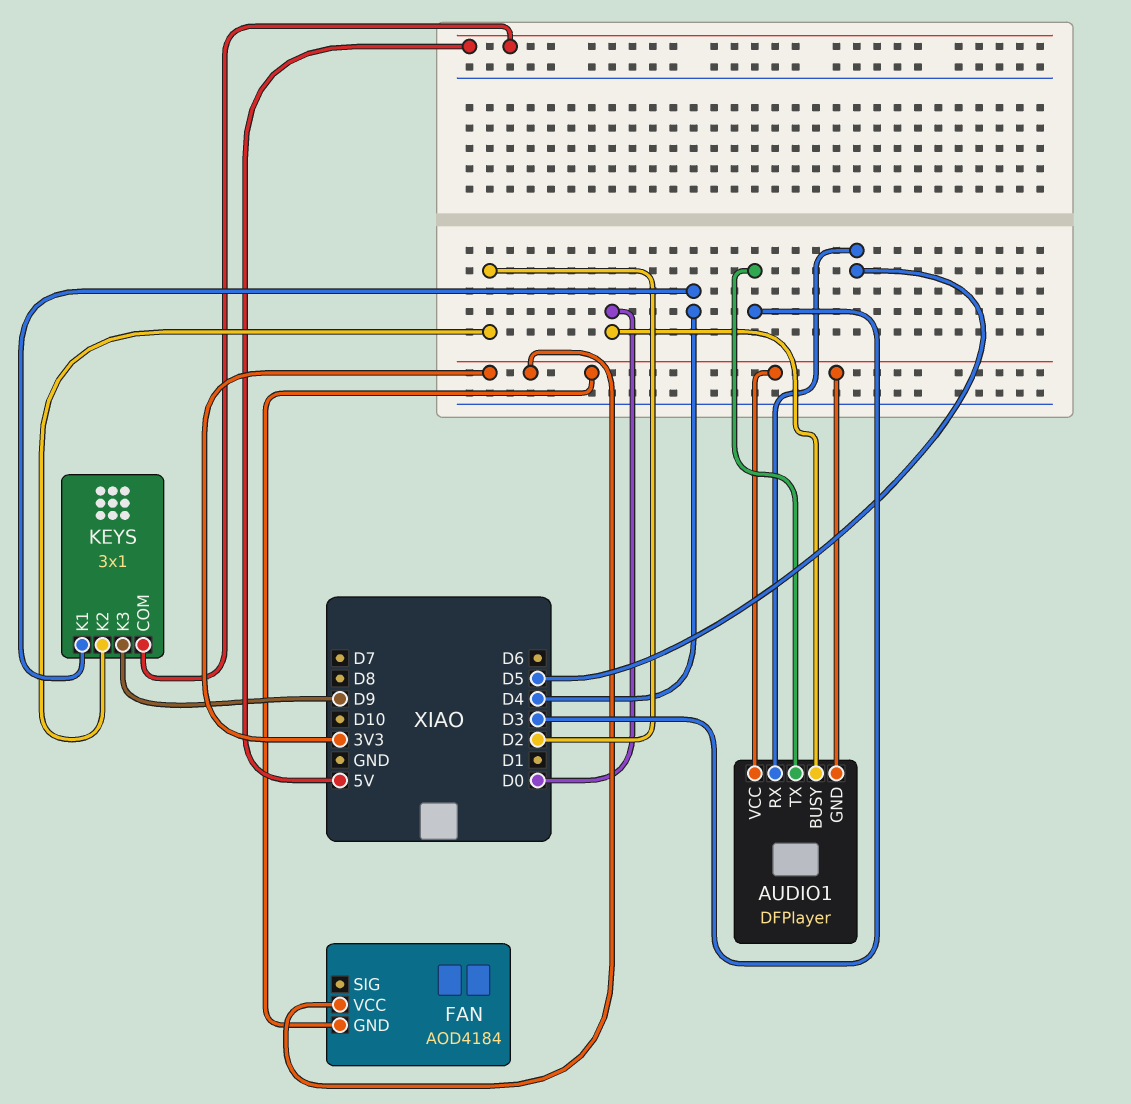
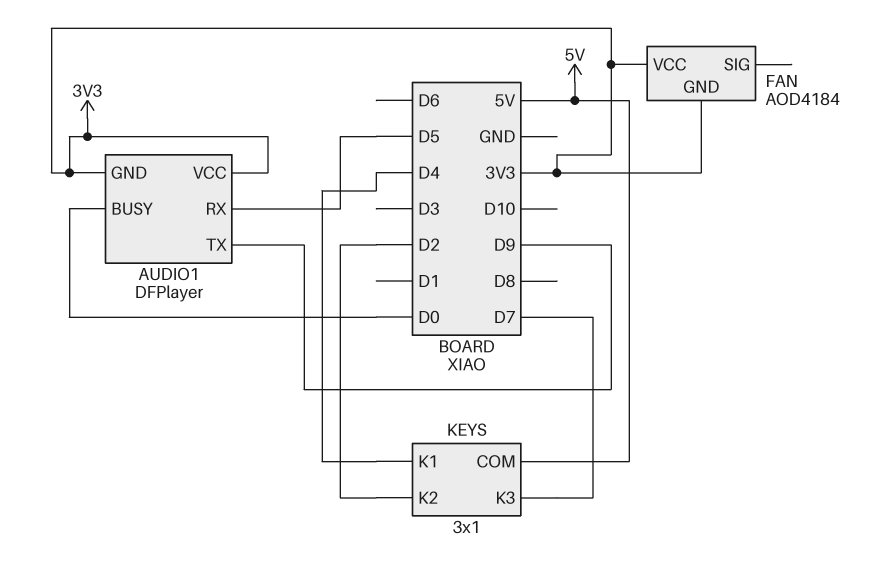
AUDIO1 pin TX: D3 -> D9
KEYS pin K3: D9 -> D7

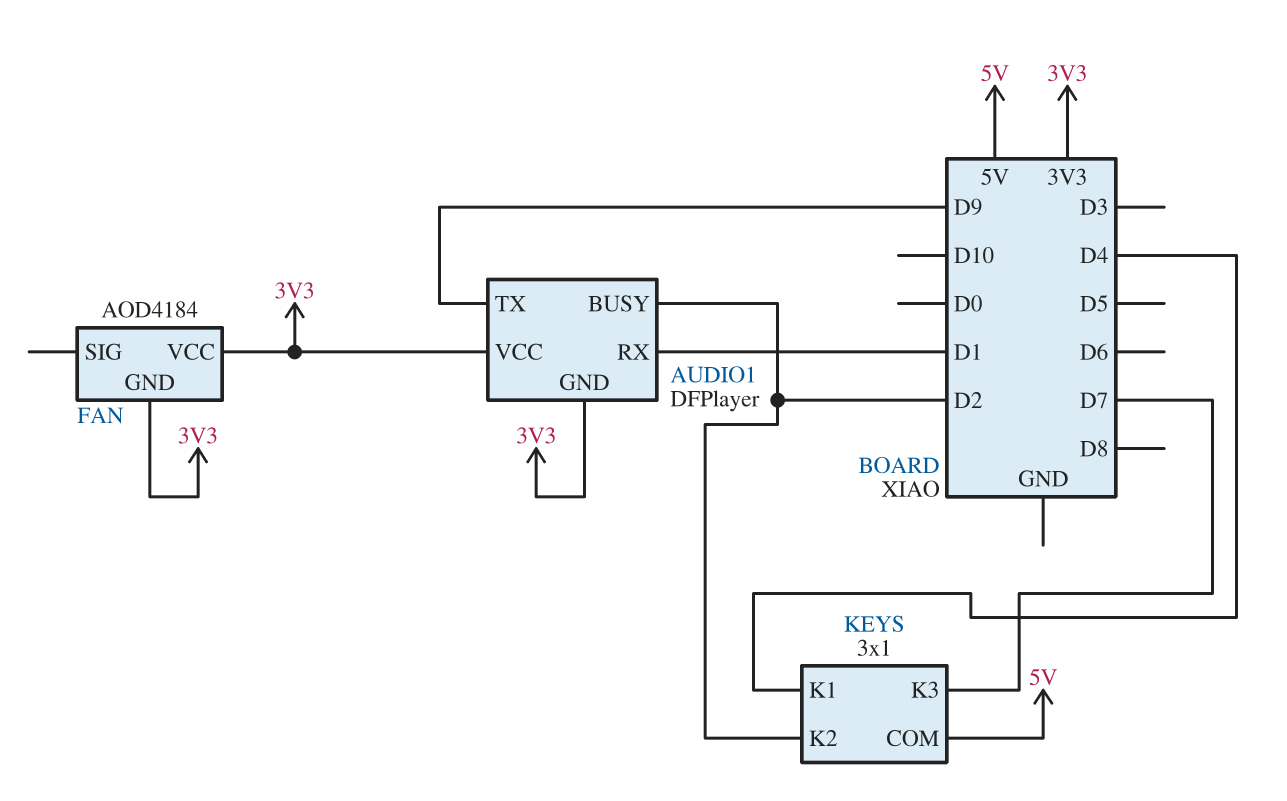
AUDIO1 pin BUSY: D0 -> D2
AUDIO1 pin RX: D5 -> D1

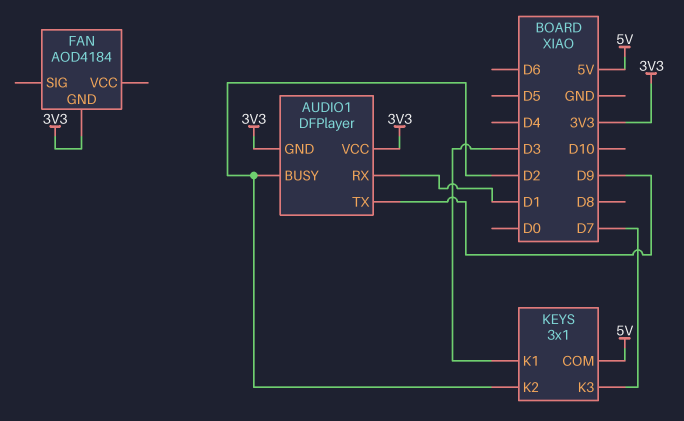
FAN pin VCC: 3V3 -> none
KEYS pin K1: D4 -> D3

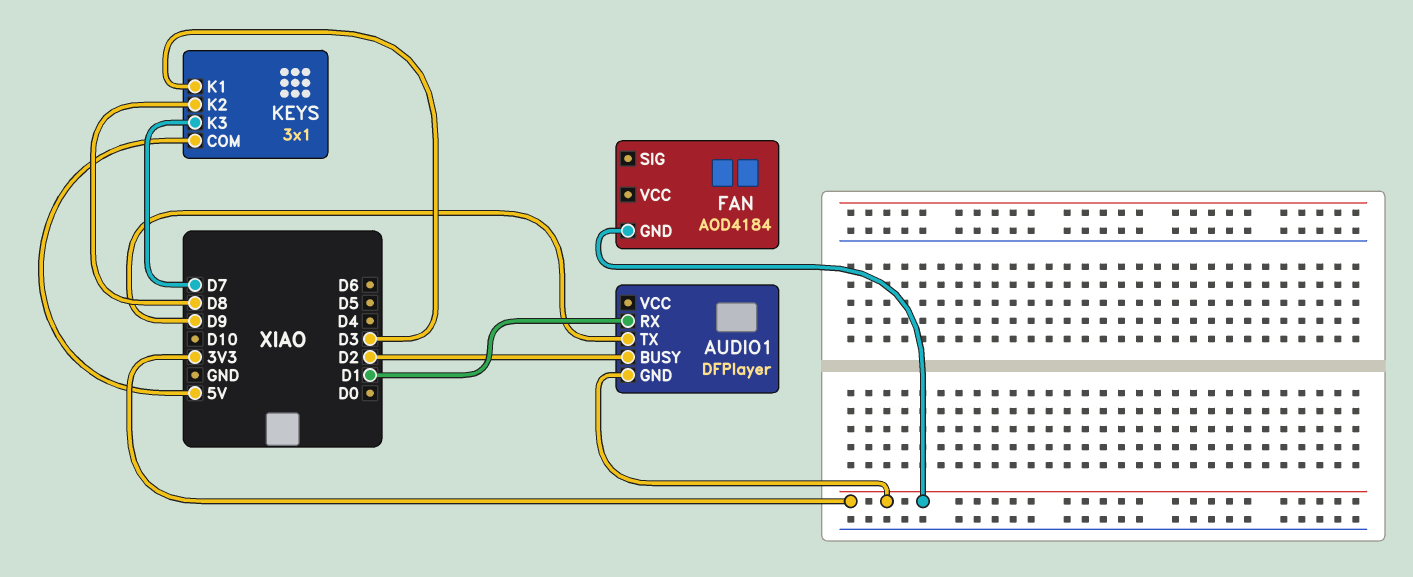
AUDIO1 pin VCC: 3V3 -> none
KEYS pin K2: D2 -> D8

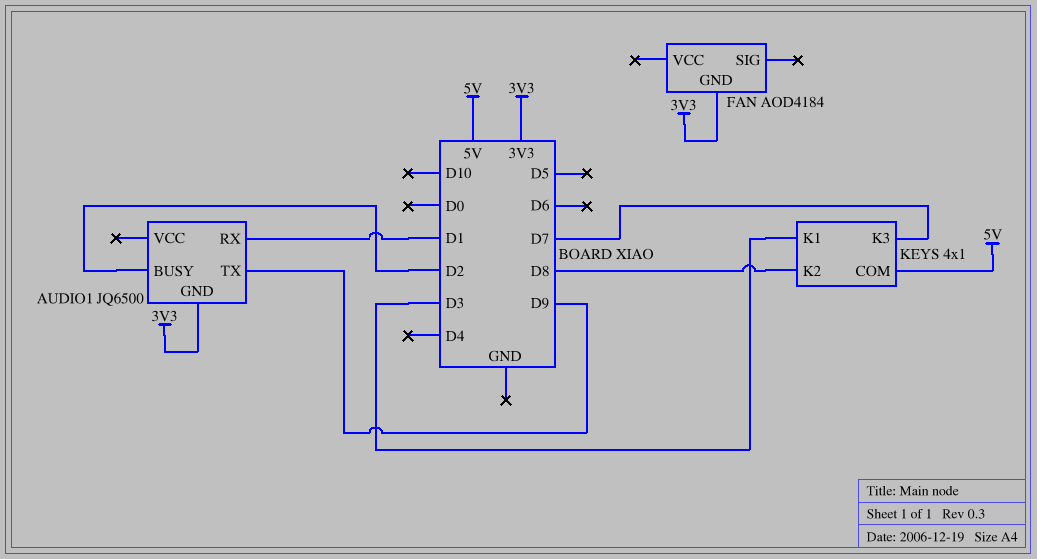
AUDIO1: DFPlayer -> JQ6500
KEYS: 3x1 -> 4x1

